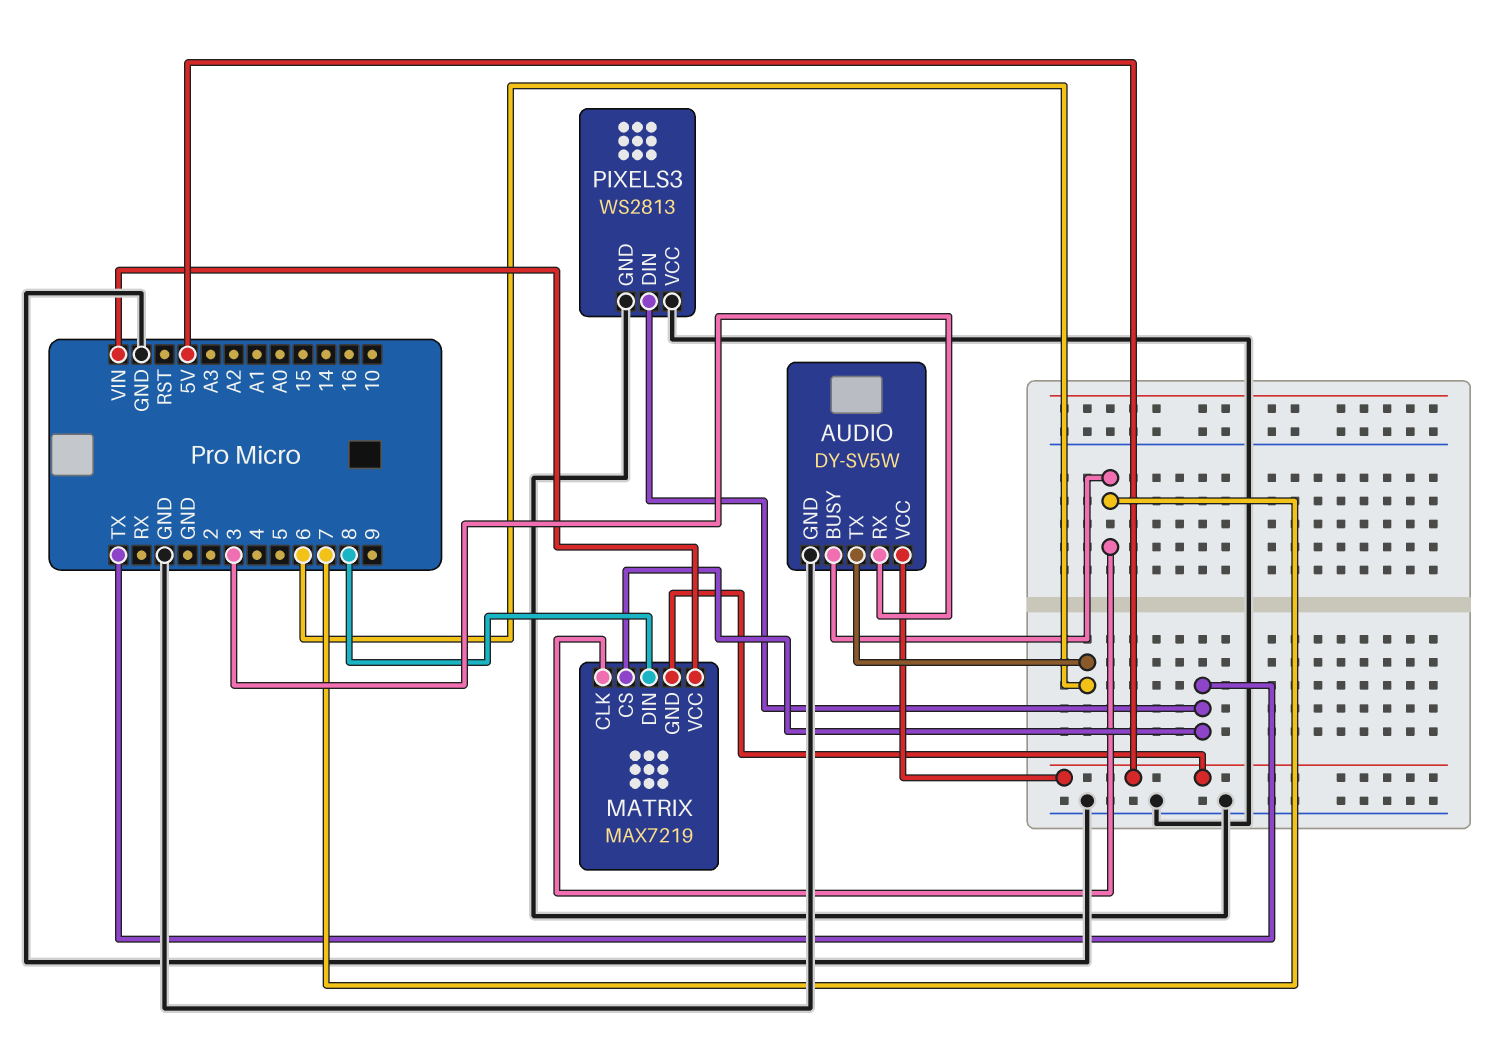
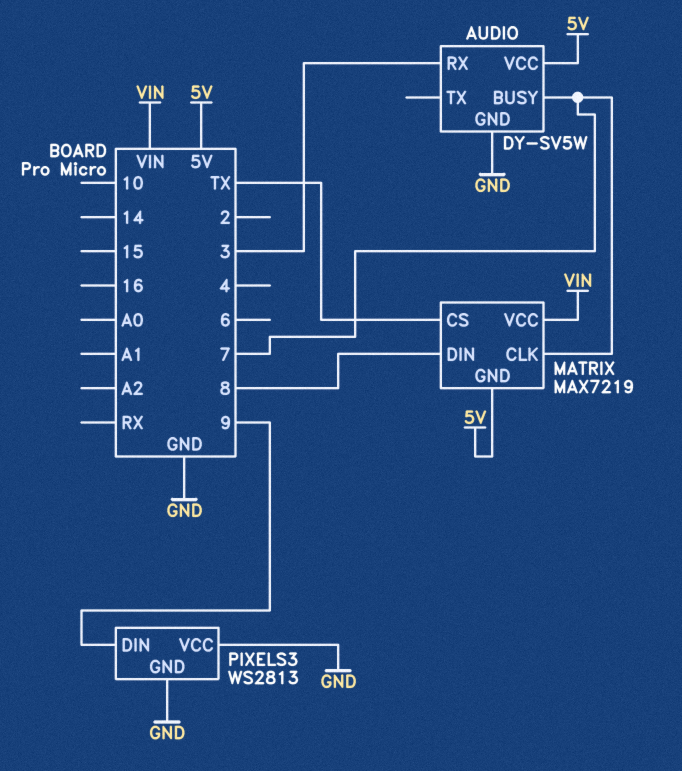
AUDIO pin TX: 6 -> none
PIXELS3 pin DIN: TX -> 9

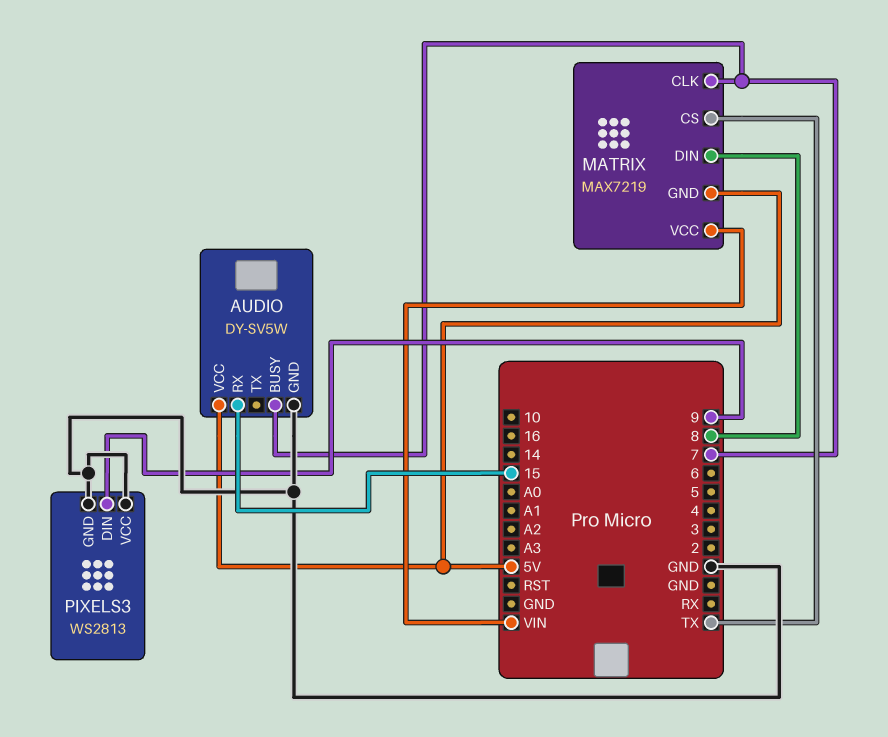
AUDIO pin RX: 3 -> 15

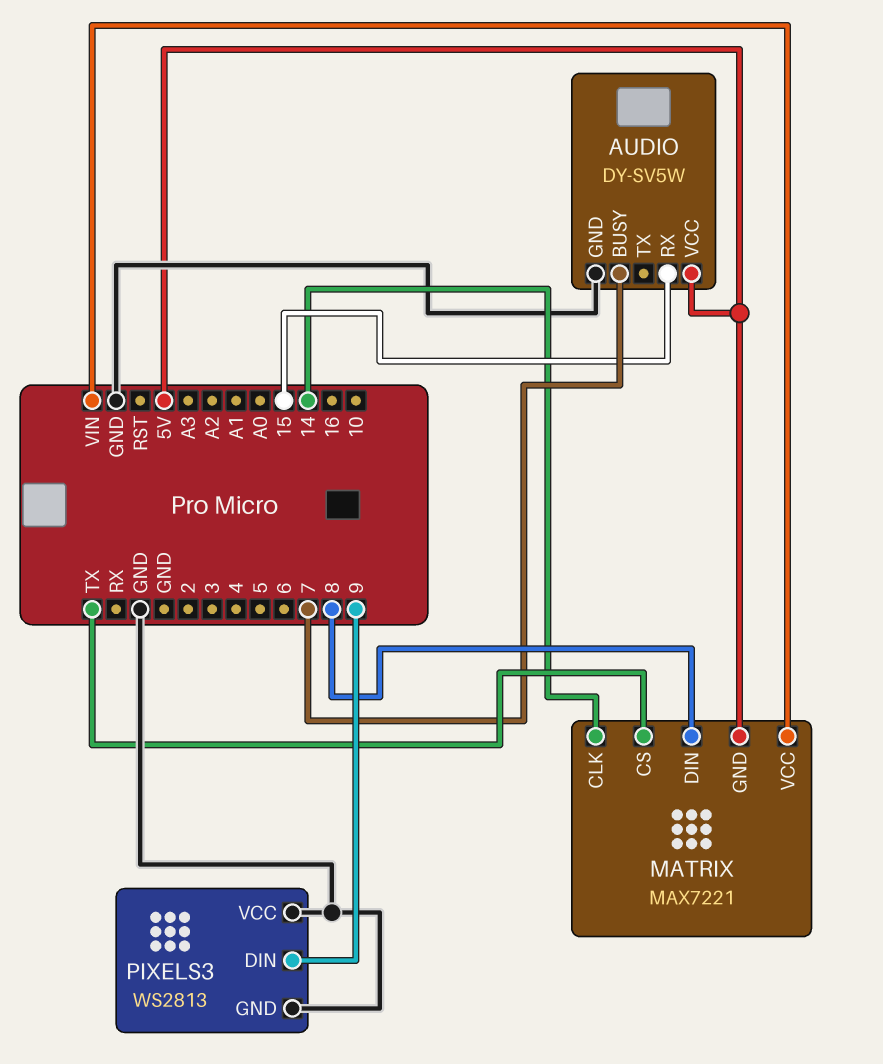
MATRIX: MAX7219 -> MAX7221
MATRIX pin CLK: 7 -> 14

